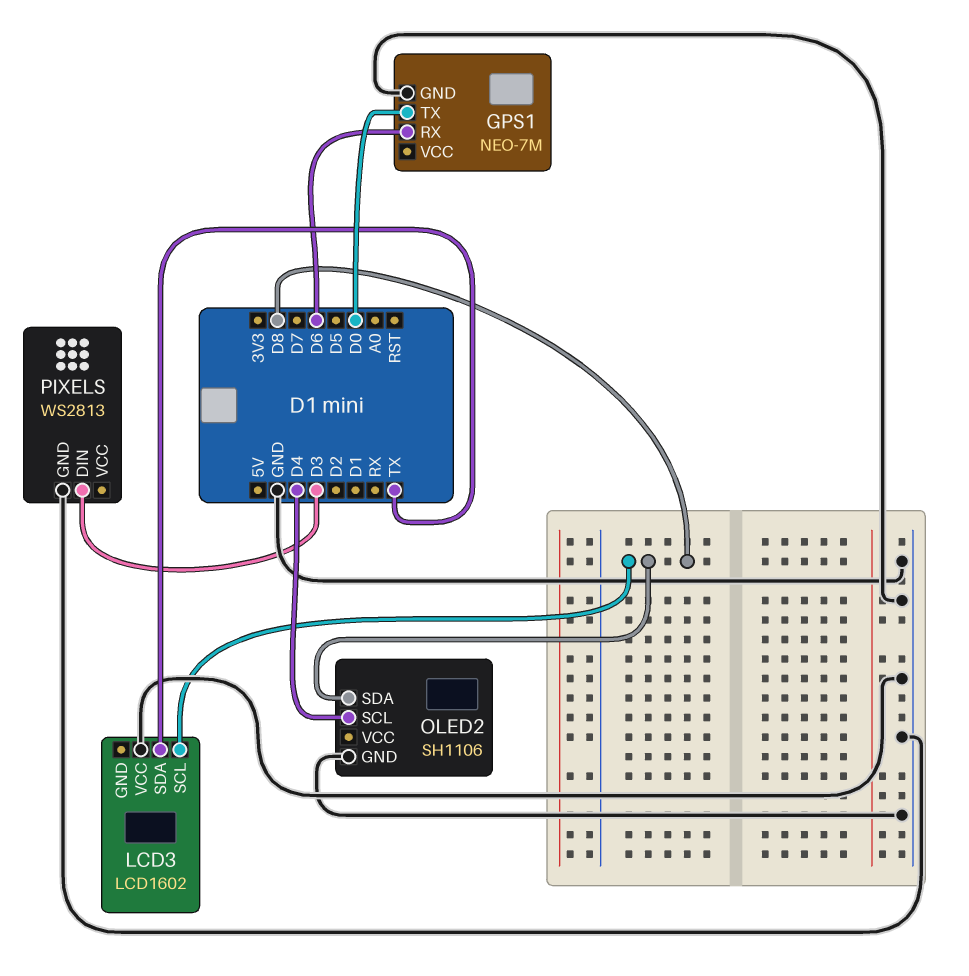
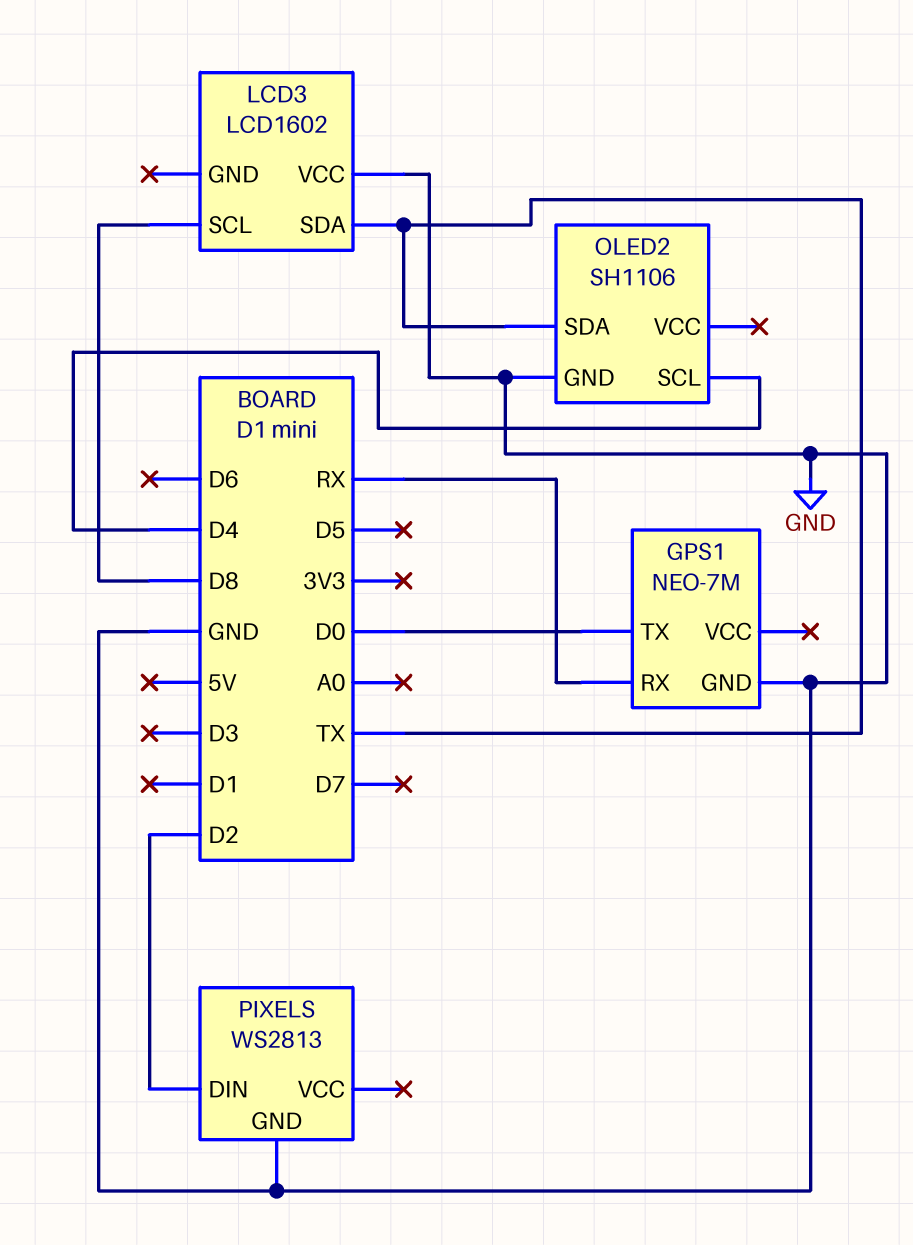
GPS1 pin RX: D6 -> RX
OLED2 pin SDA: D8 -> TX
PIXELS pin DIN: D3 -> D2

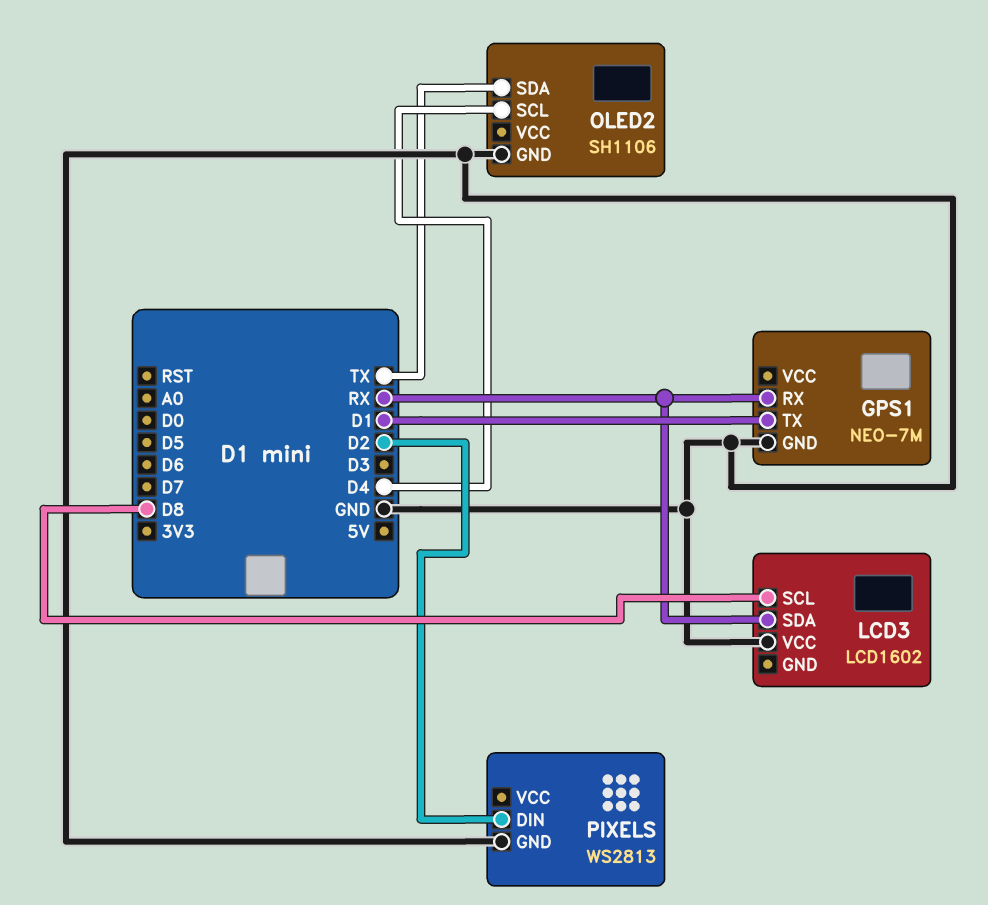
GPS1 pin TX: D0 -> D1
LCD3 pin SDA: TX -> RX

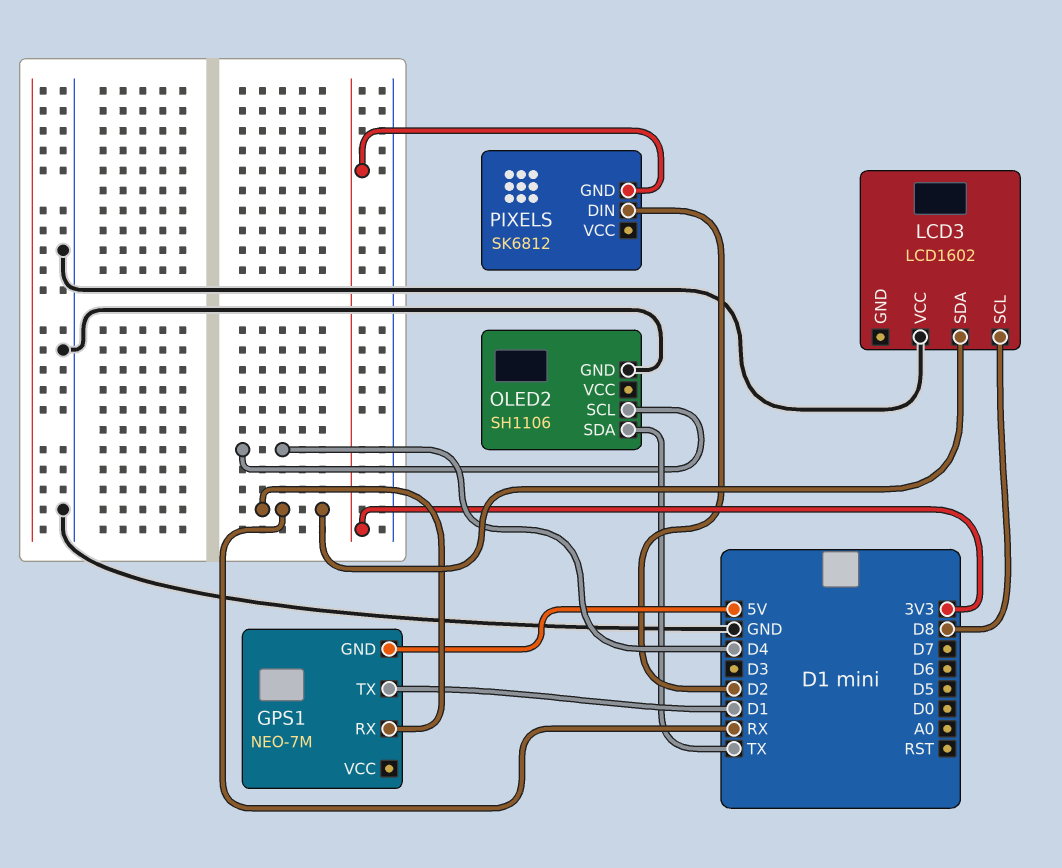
GPS1 pin GND: GND -> 5V
PIXELS: WS2813 -> SK6812
PIXELS pin GND: GND -> 3V3

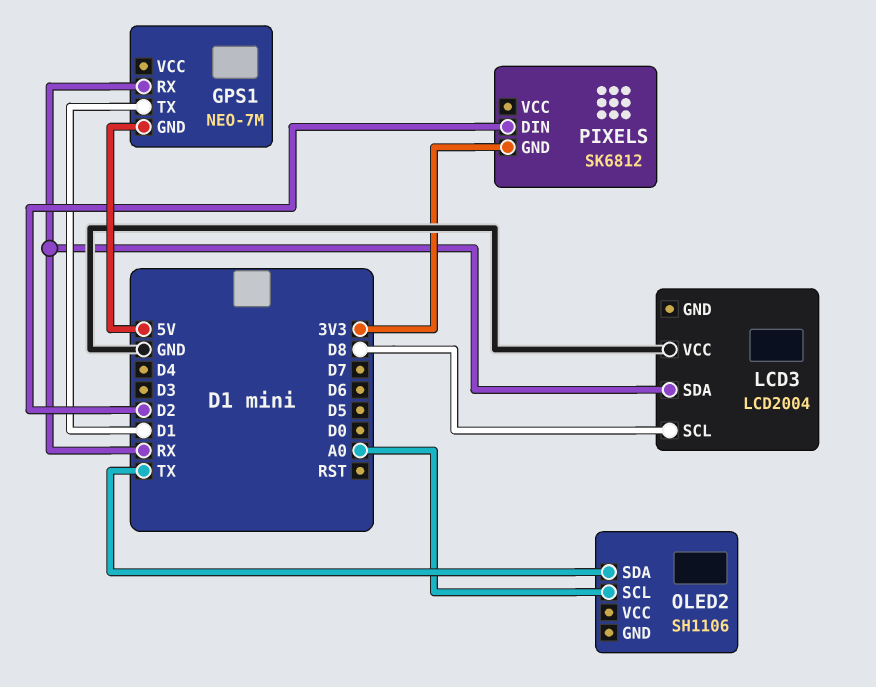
LCD3: LCD1602 -> LCD2004
OLED2 pin GND: GND -> none
OLED2 pin SCL: D4 -> A0

